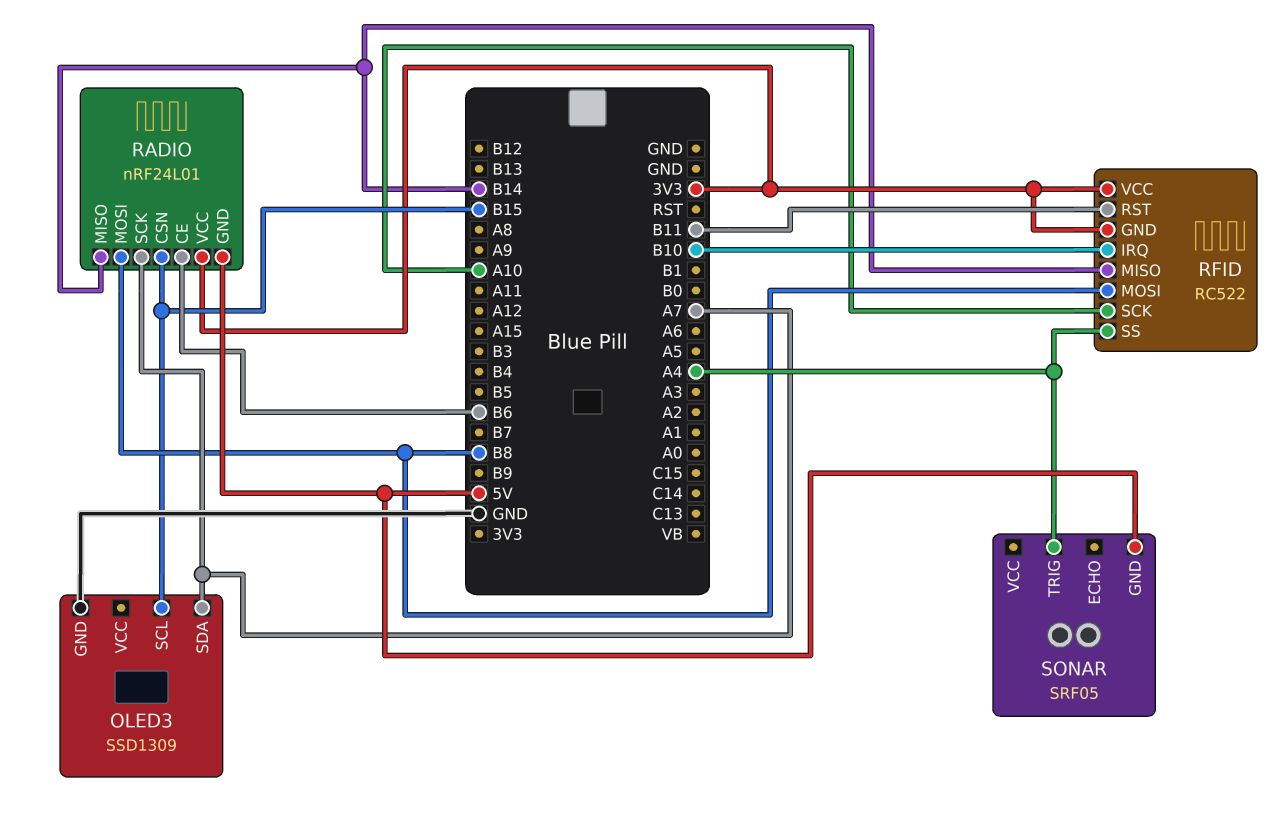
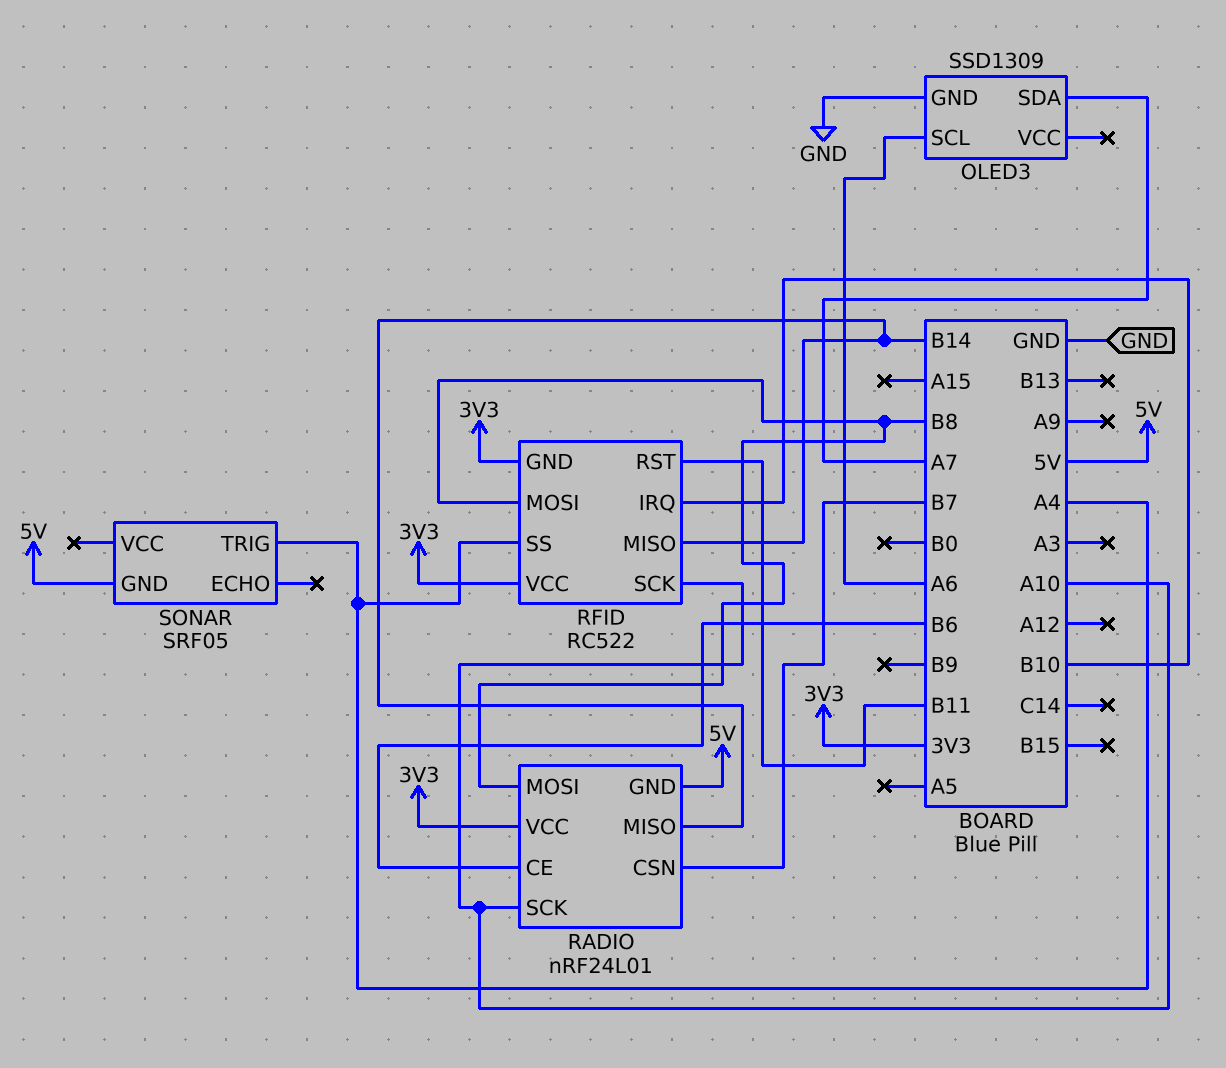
OLED3 pin SCL: B15 -> A6
RADIO pin CSN: B15 -> B7
RADIO pin SCK: A7 -> A10

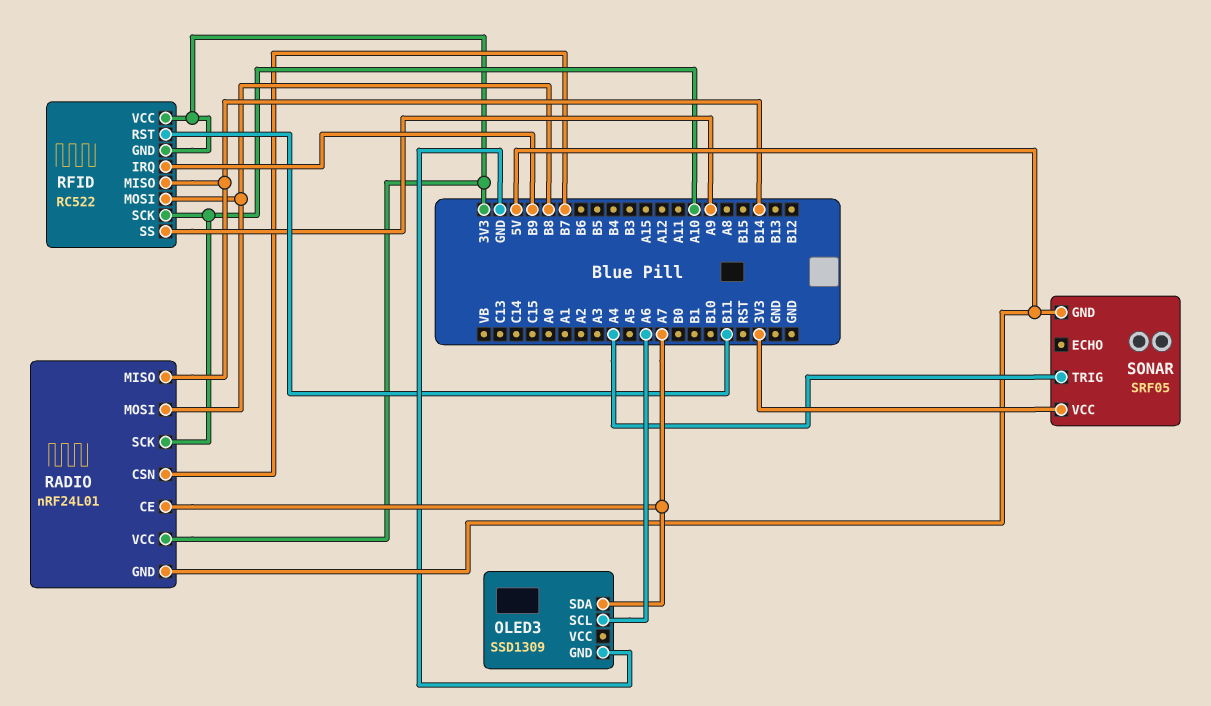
RADIO pin CE: B6 -> A7
RFID pin IRQ: B10 -> B9
RFID pin SS: A4 -> A9
SONAR pin VCC: none -> 3V3

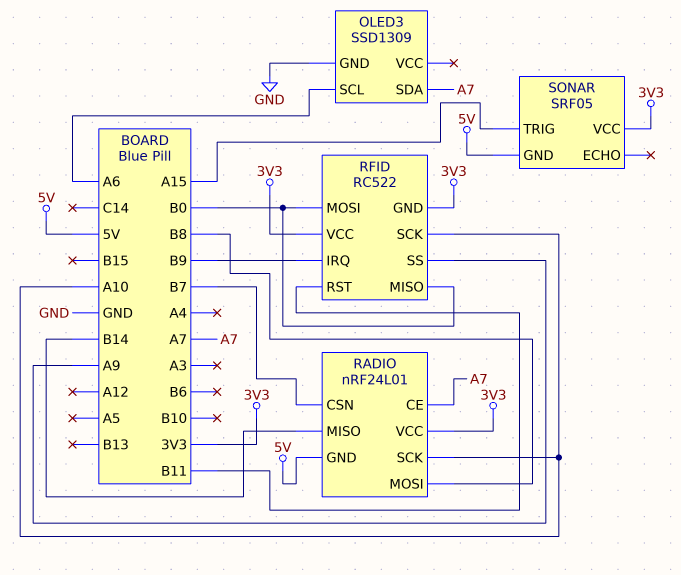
RFID pin MISO: B14 -> B0
RFID pin MOSI: B8 -> B0
SONAR pin TRIG: A4 -> A15

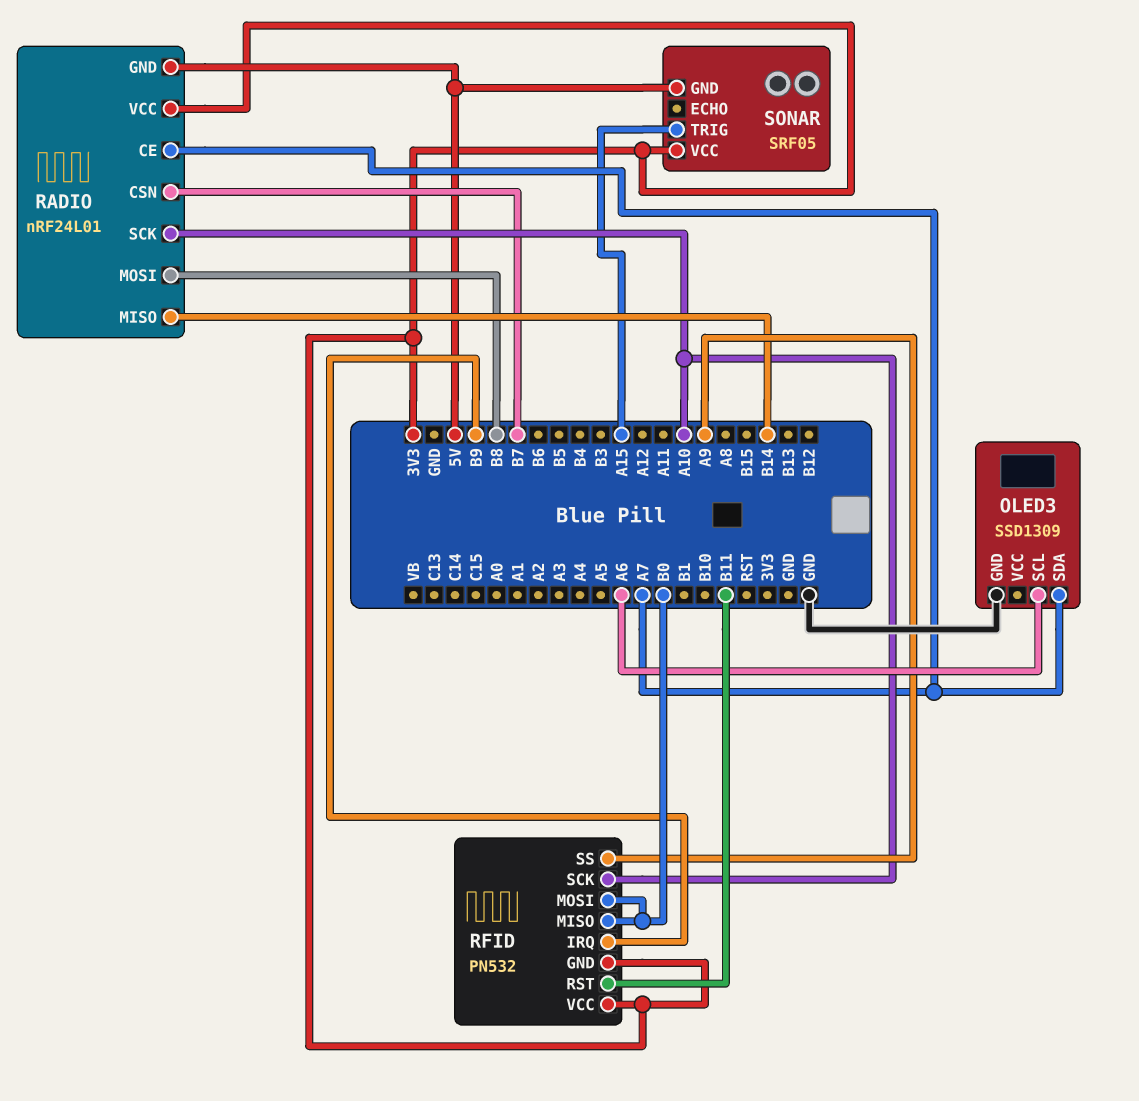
RFID: RC522 -> PN532

